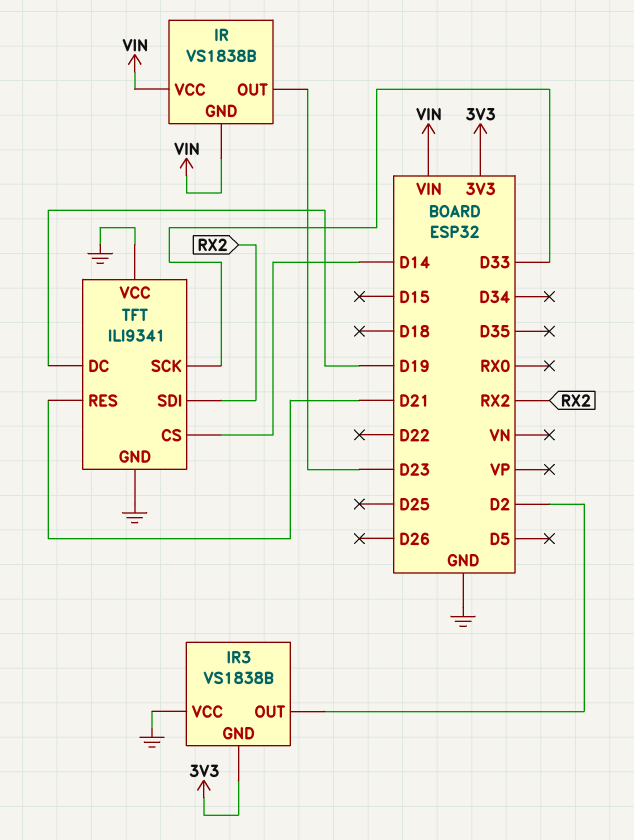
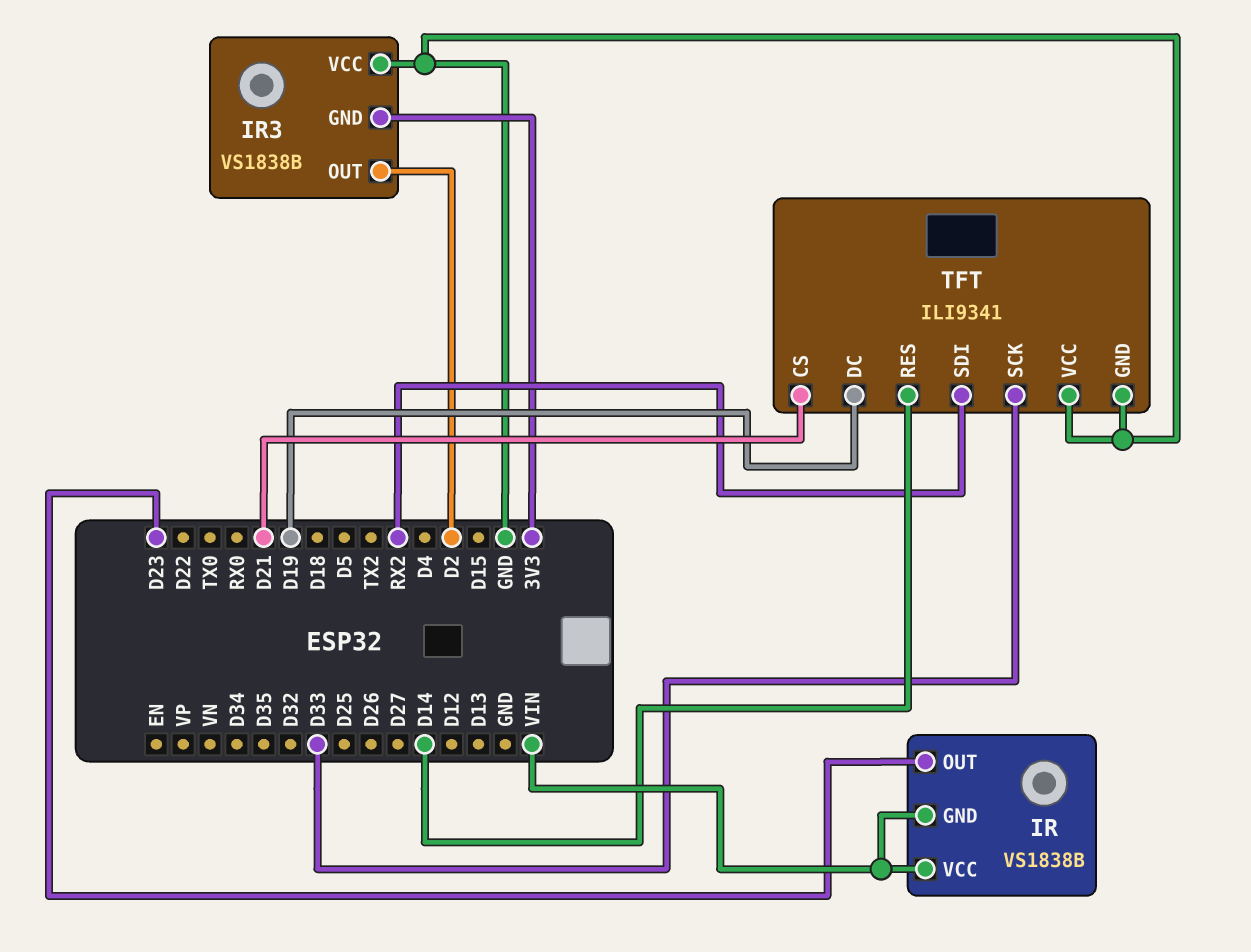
TFT pin CS: D14 -> D21
TFT pin RES: D21 -> D14

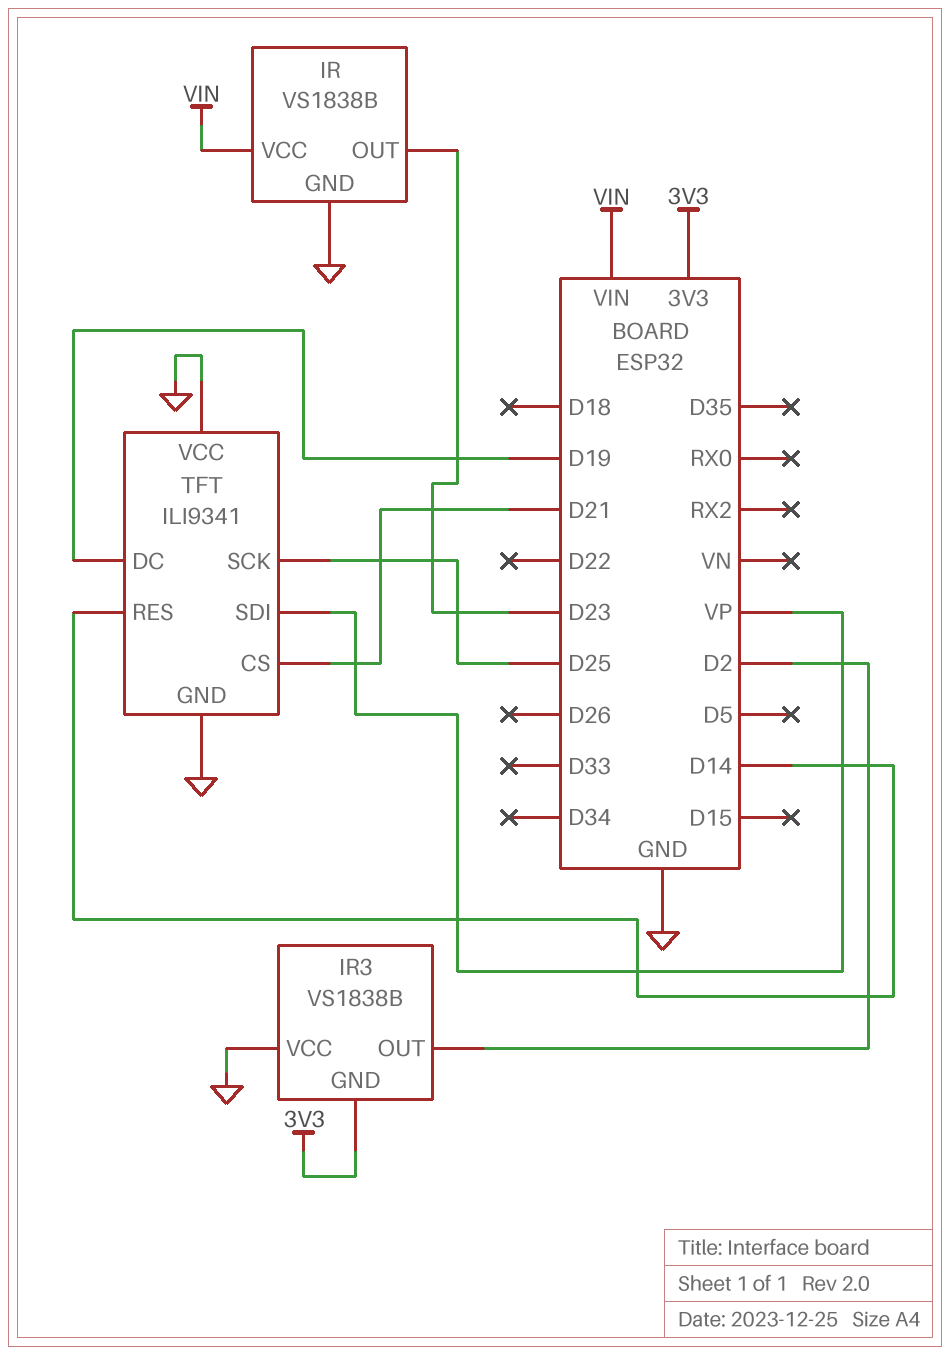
IR pin GND: VIN -> GND
TFT pin SCK: D33 -> D25
TFT pin SDI: RX2 -> VP

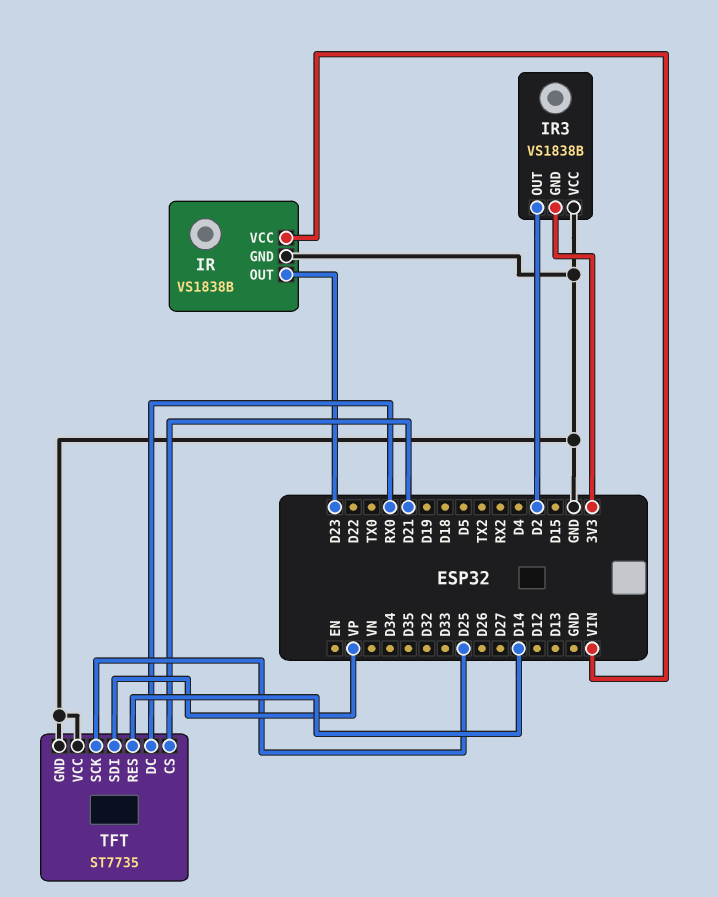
TFT: ILI9341 -> ST7735
TFT pin DC: D19 -> RX0

